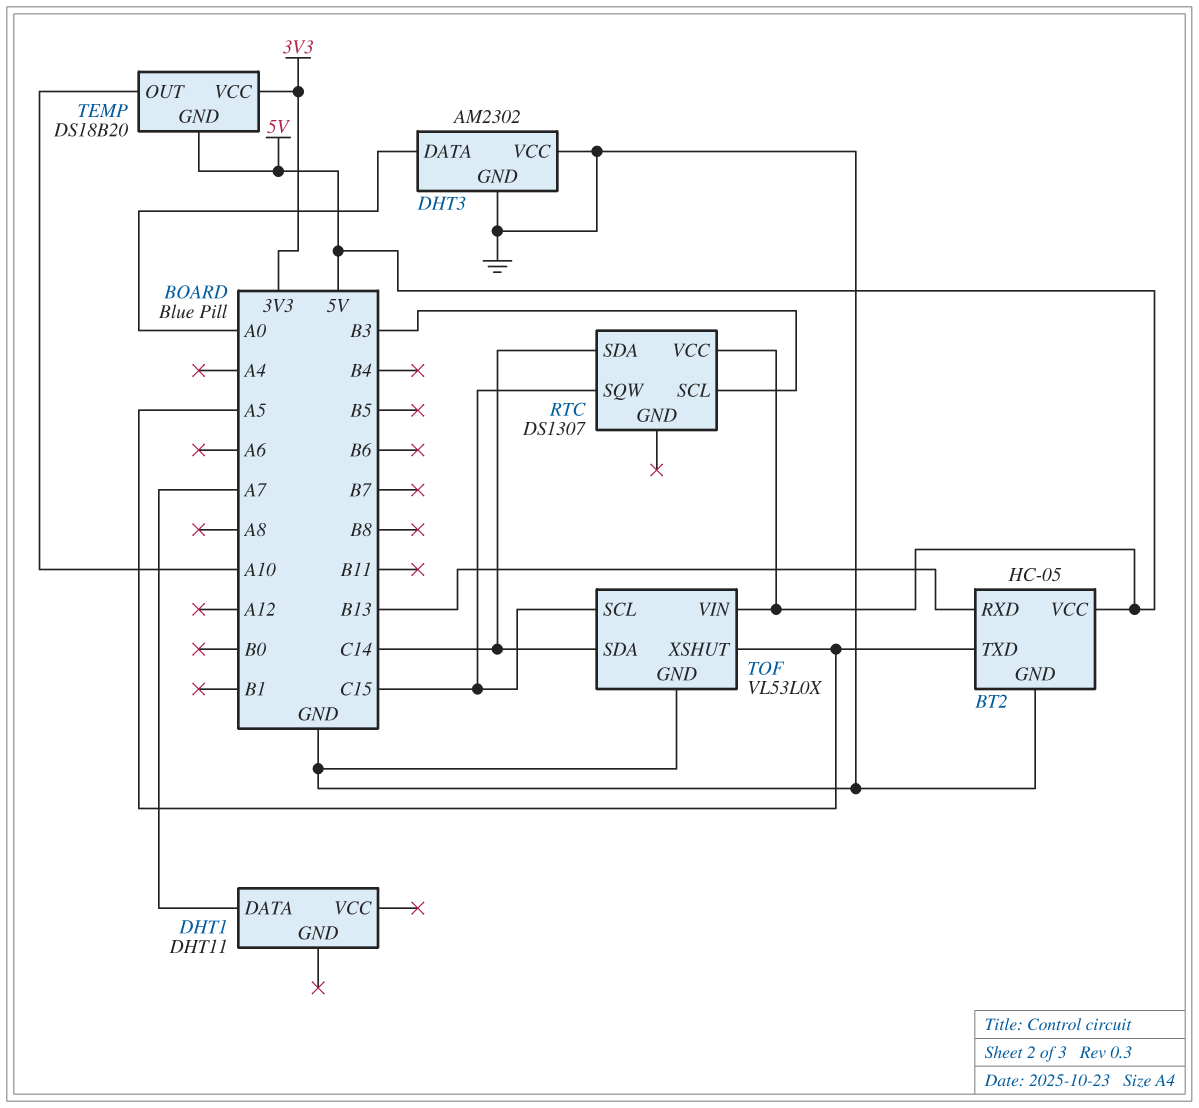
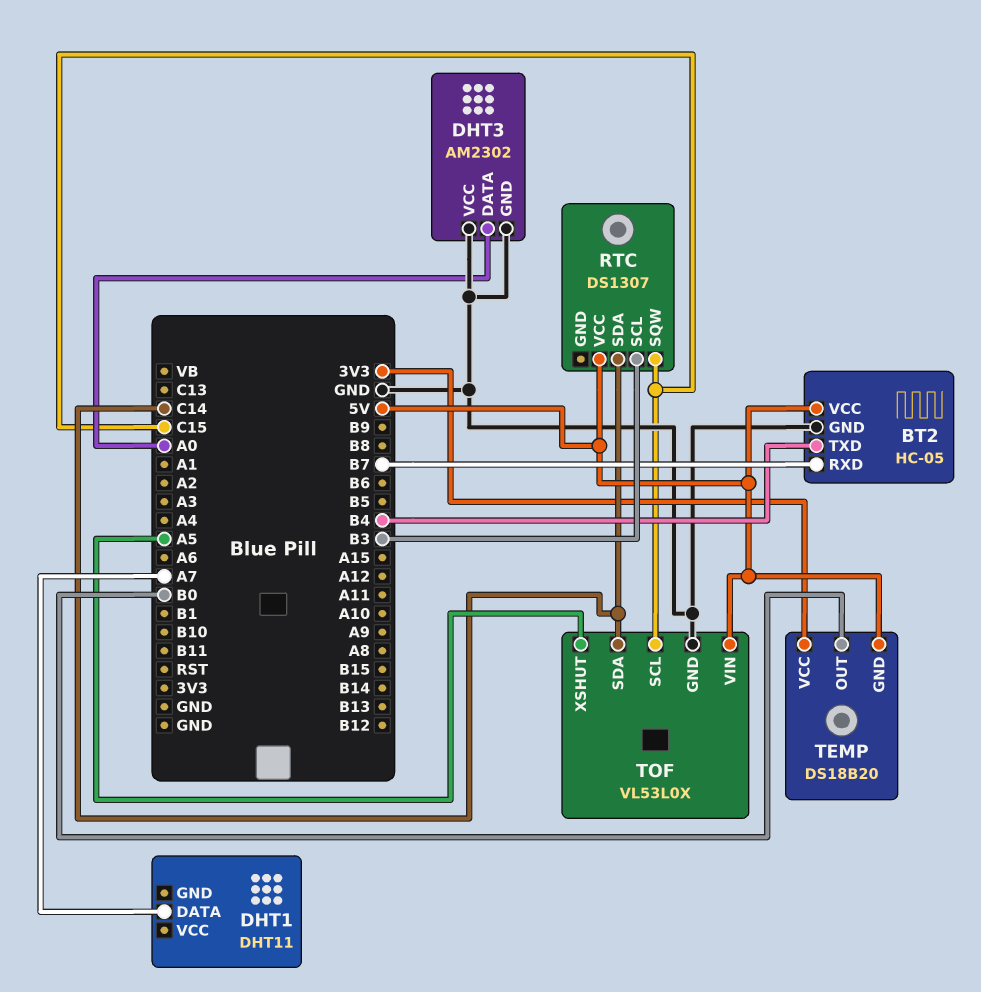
BT2 pin RXD: B13 -> B7
BT2 pin TXD: A5 -> B4
TEMP pin OUT: A10 -> B0

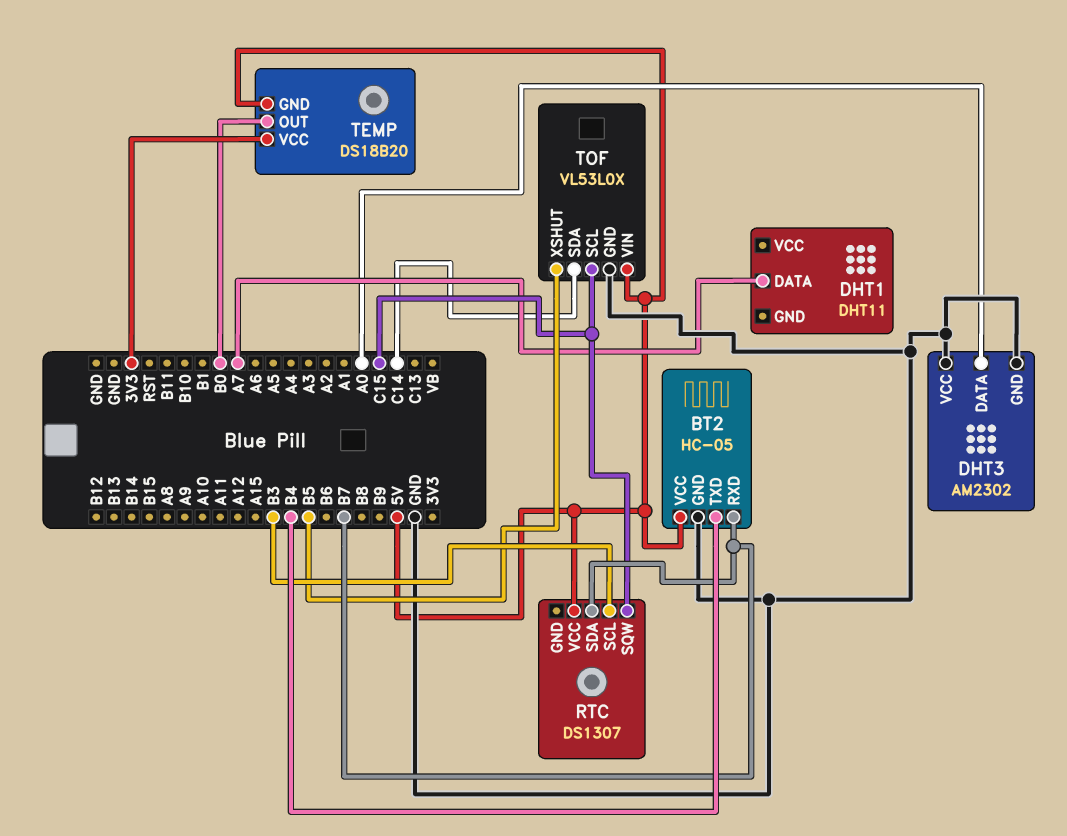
RTC pin SDA: C14 -> B7
TOF pin XSHUT: A5 -> B5

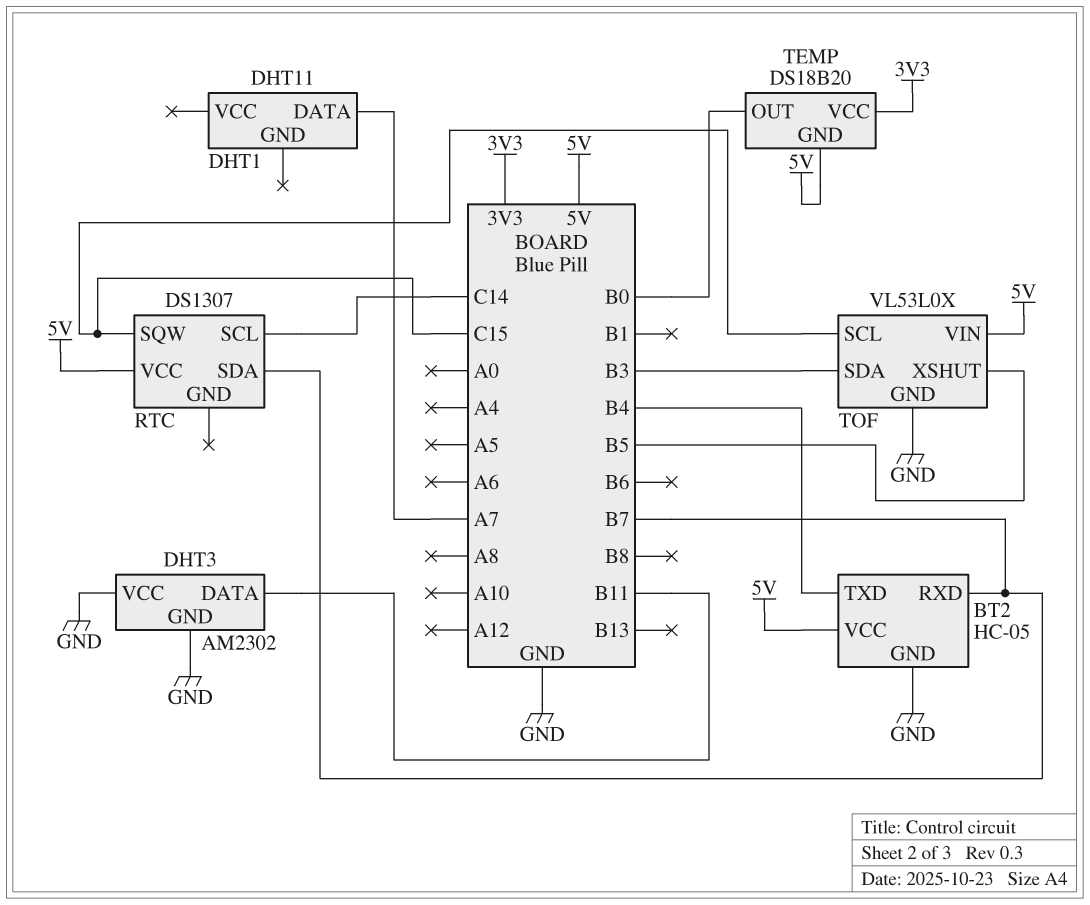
DHT3 pin DATA: A0 -> B11
RTC pin SCL: B3 -> C14
TOF pin SDA: C14 -> B3

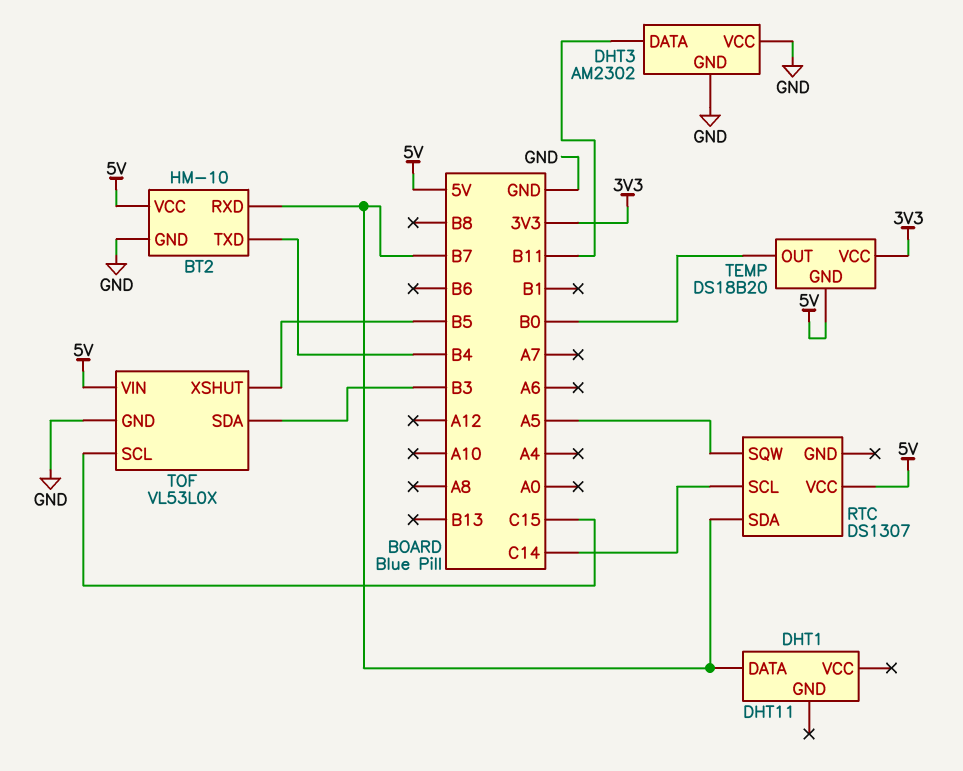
BT2: HC-05 -> HM-10
DHT1 pin DATA: A7 -> B7
RTC pin SQW: C15 -> A5

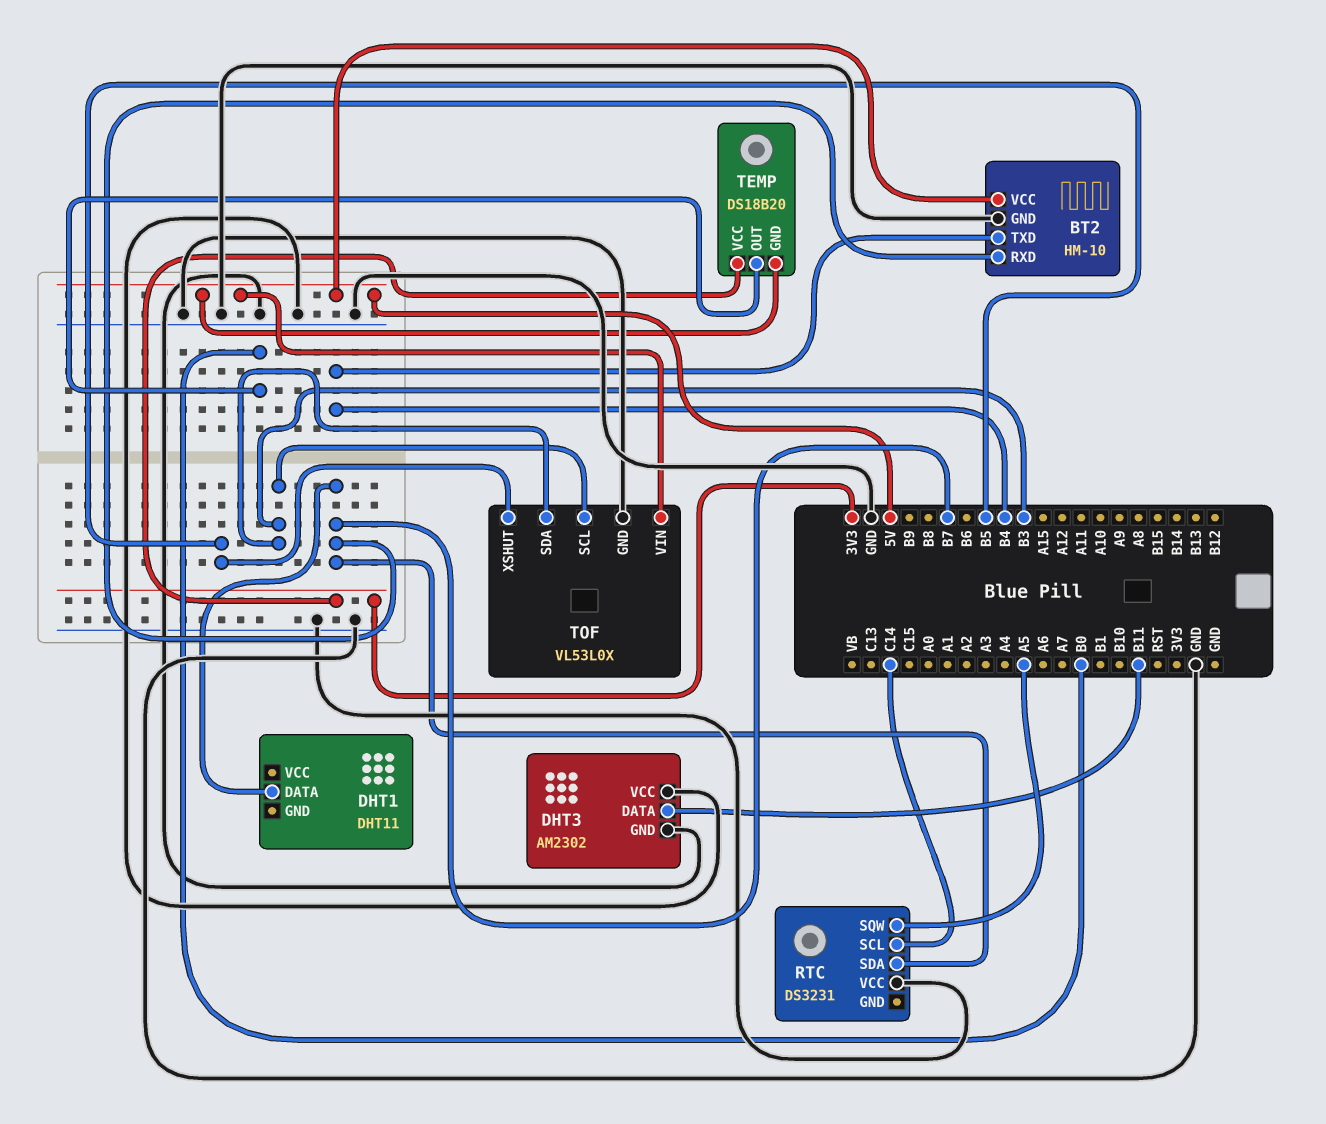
RTC: DS1307 -> DS3231
RTC pin VCC: 5V -> GND
TOF pin SCL: C15 -> B3

